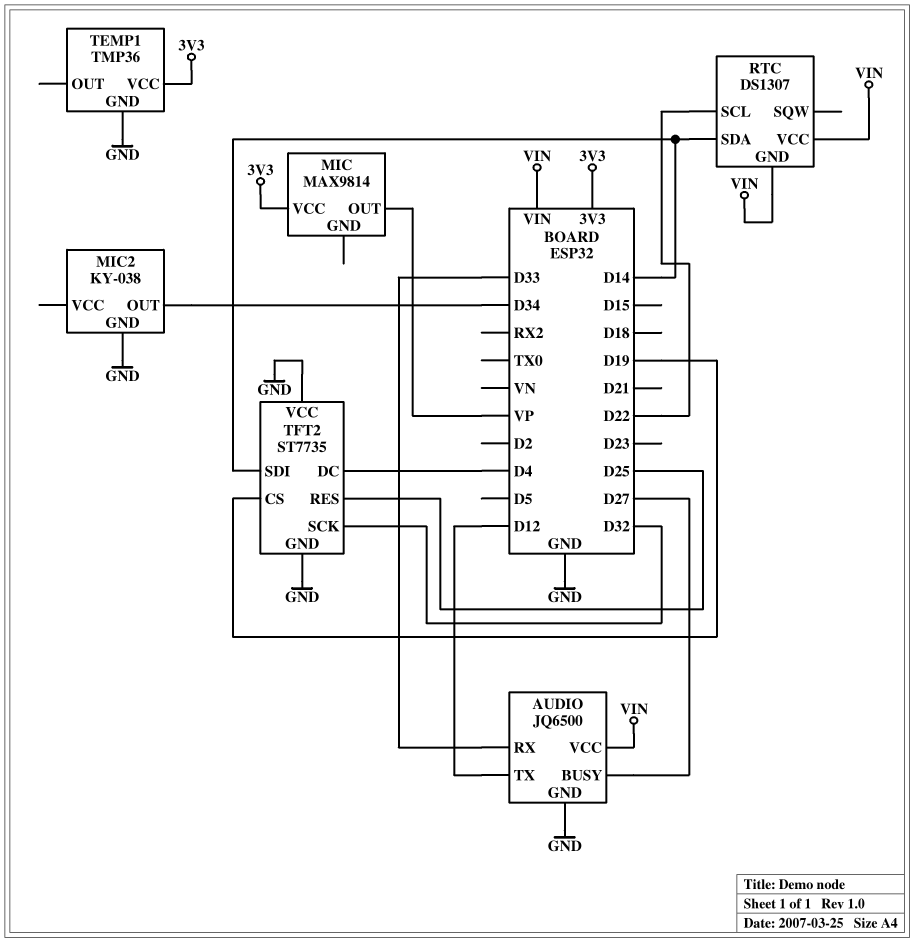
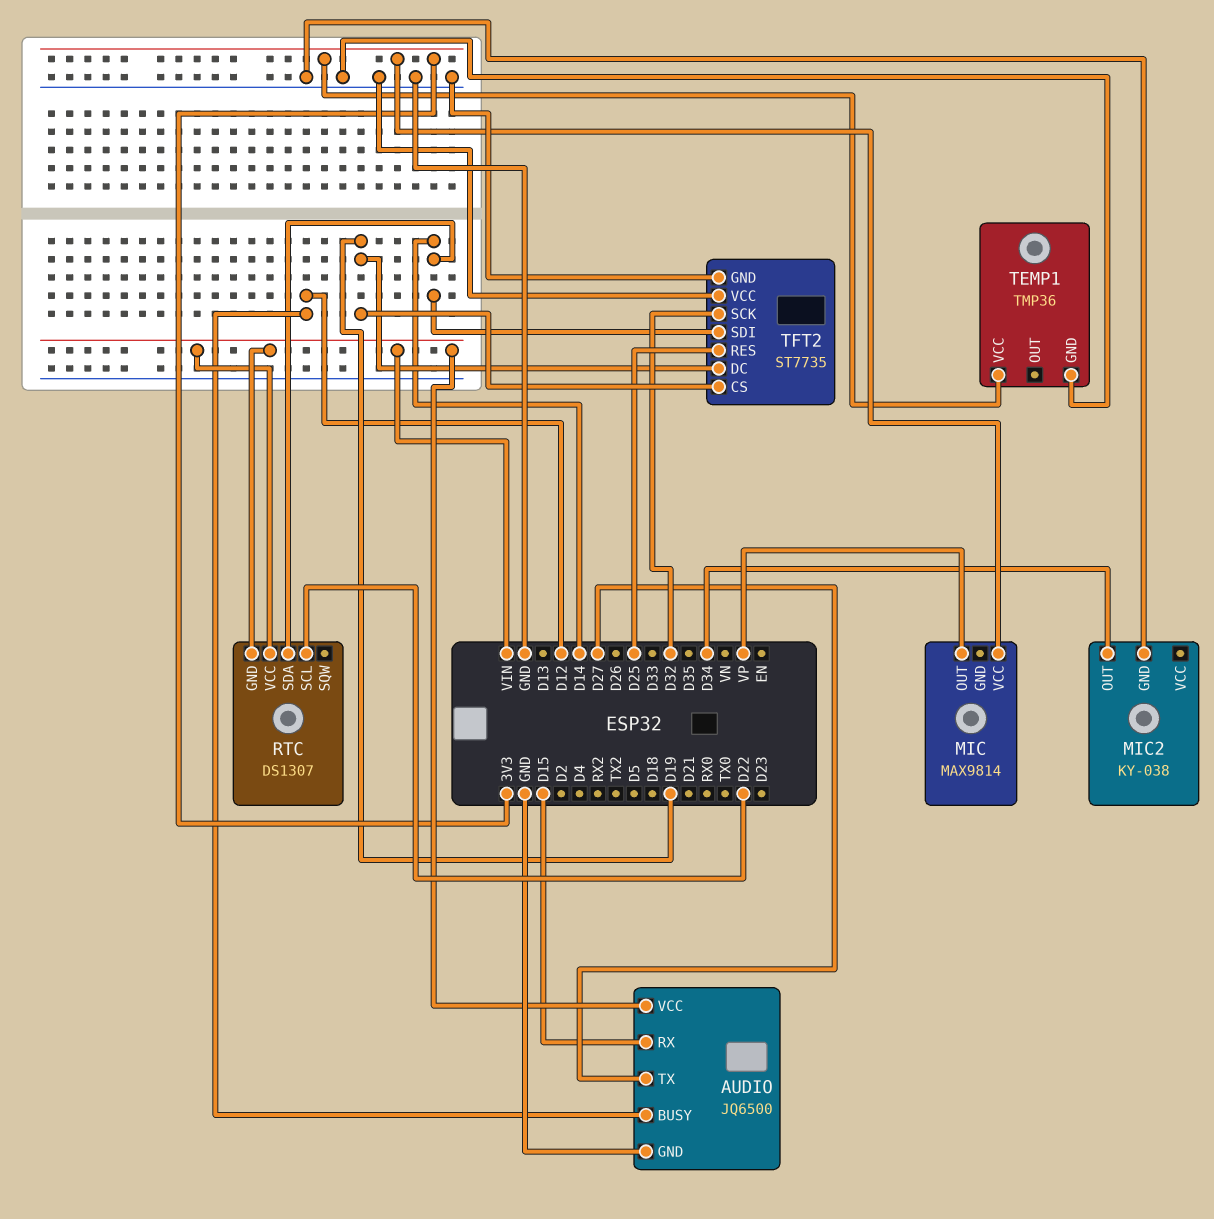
AUDIO pin BUSY: D27 -> D12
AUDIO pin RX: D33 -> D15
AUDIO pin TX: D12 -> D27
TFT2 pin DC: D4 -> D19

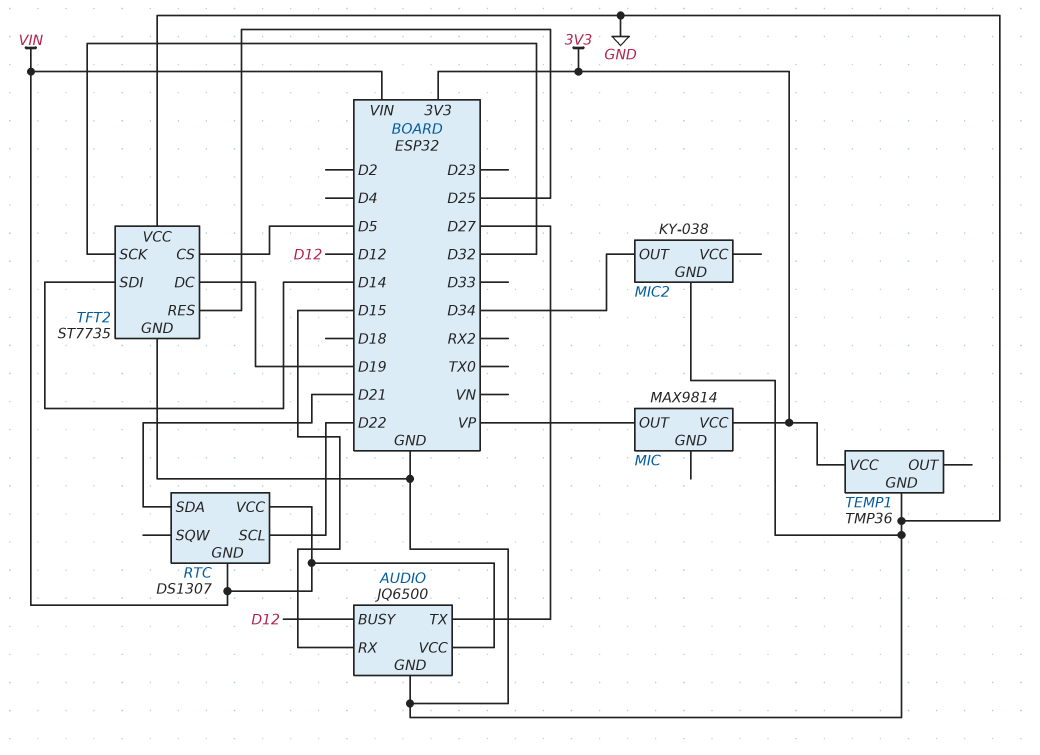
RTC pin SDA: D14 -> D21
TFT2 pin CS: D19 -> D5

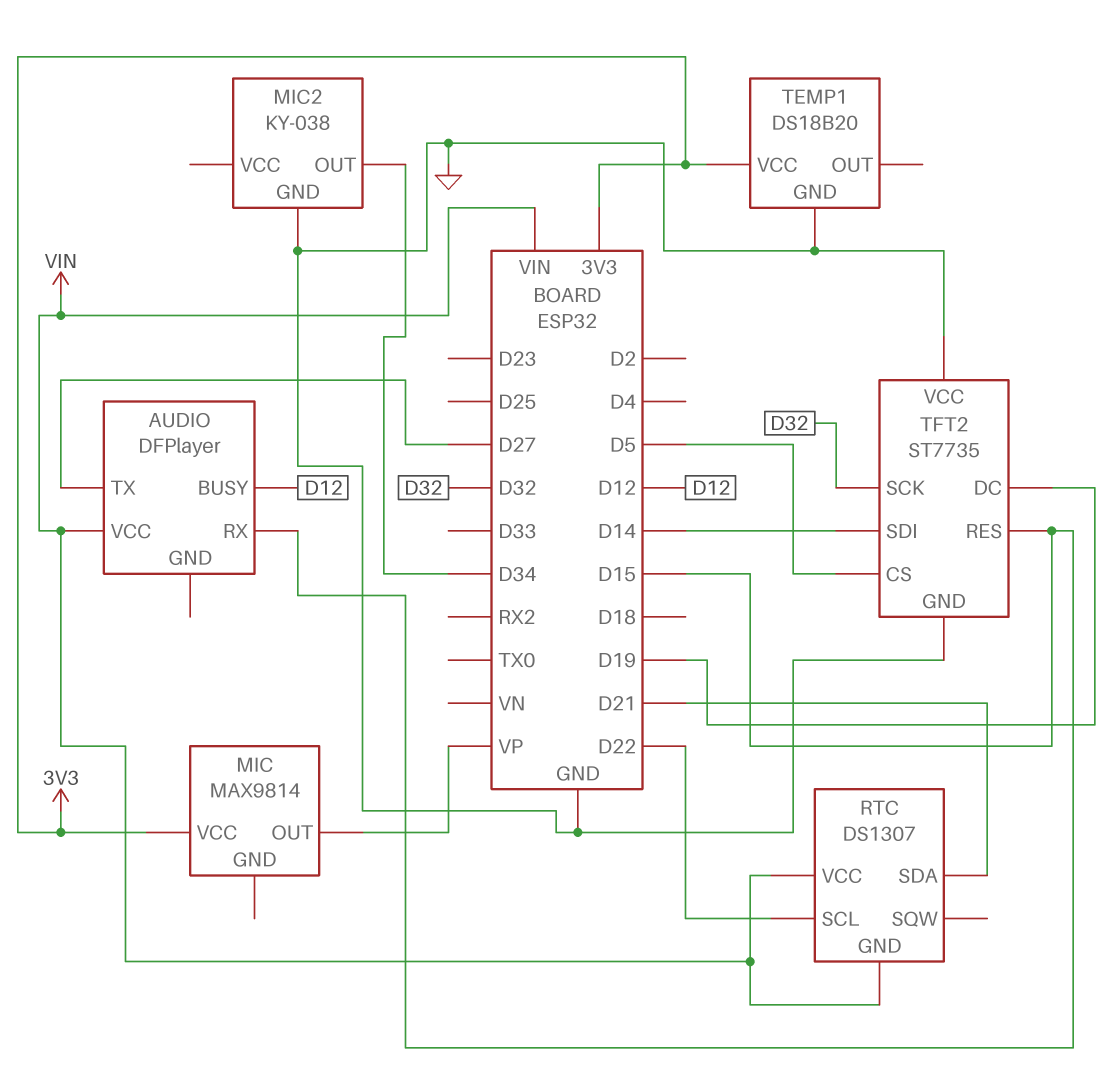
AUDIO: JQ6500 -> DFPlayer
AUDIO pin GND: GND -> none
TEMP1: TMP36 -> DS18B20
TFT2 pin RES: D25 -> D15

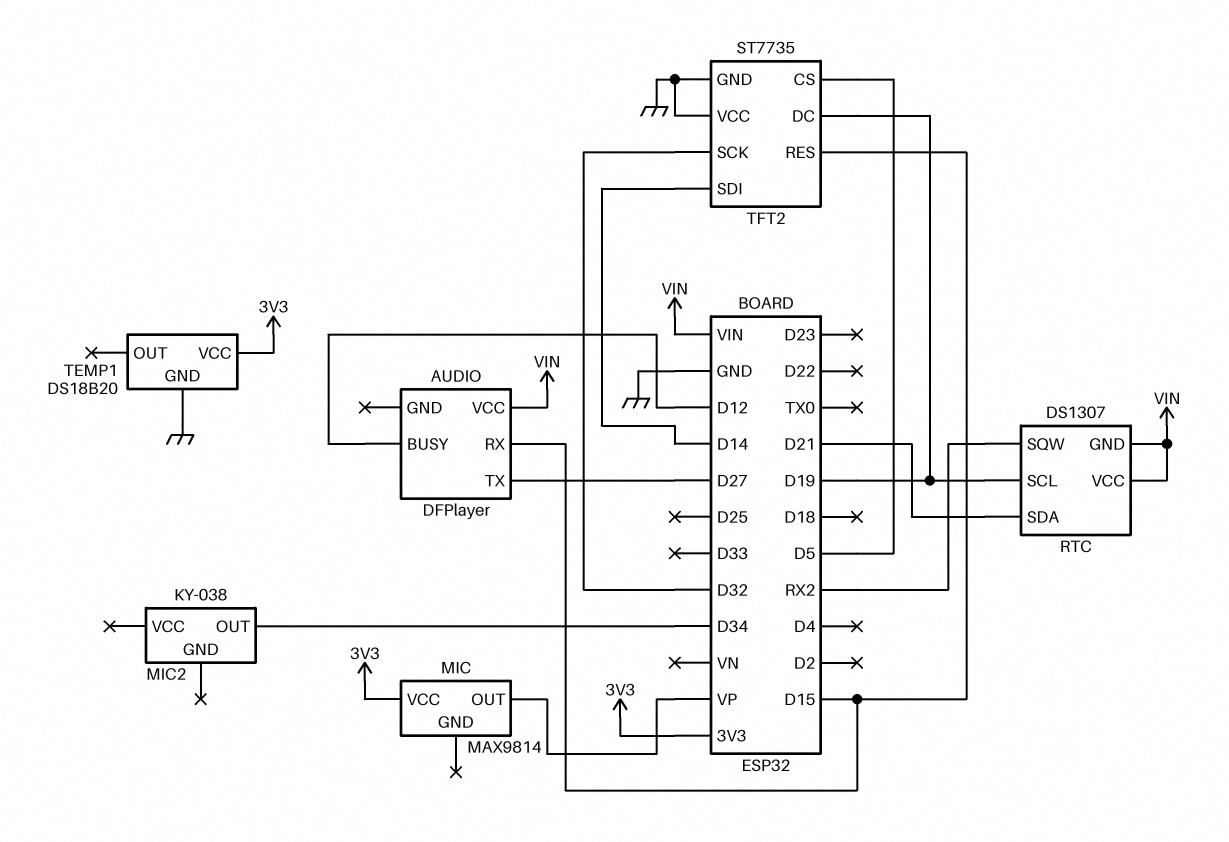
MIC2 pin GND: GND -> none
RTC pin SCL: D22 -> D19
RTC pin SQW: none -> RX2

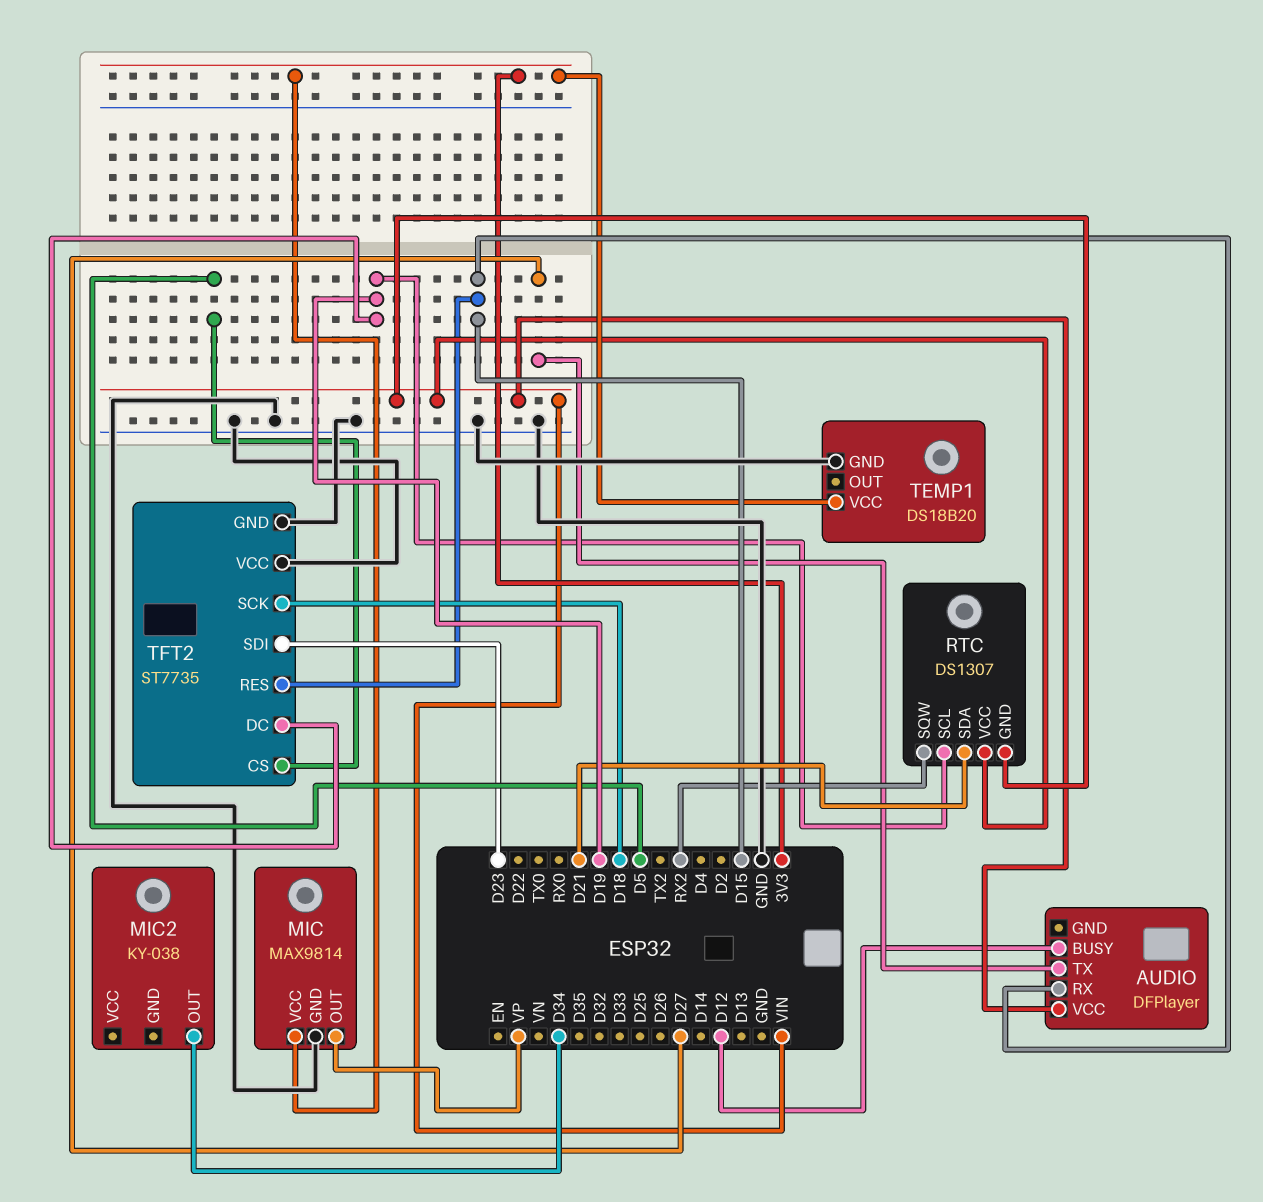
MIC pin GND: none -> GND
TFT2 pin SCK: D32 -> D18
TFT2 pin SDI: D14 -> D23

